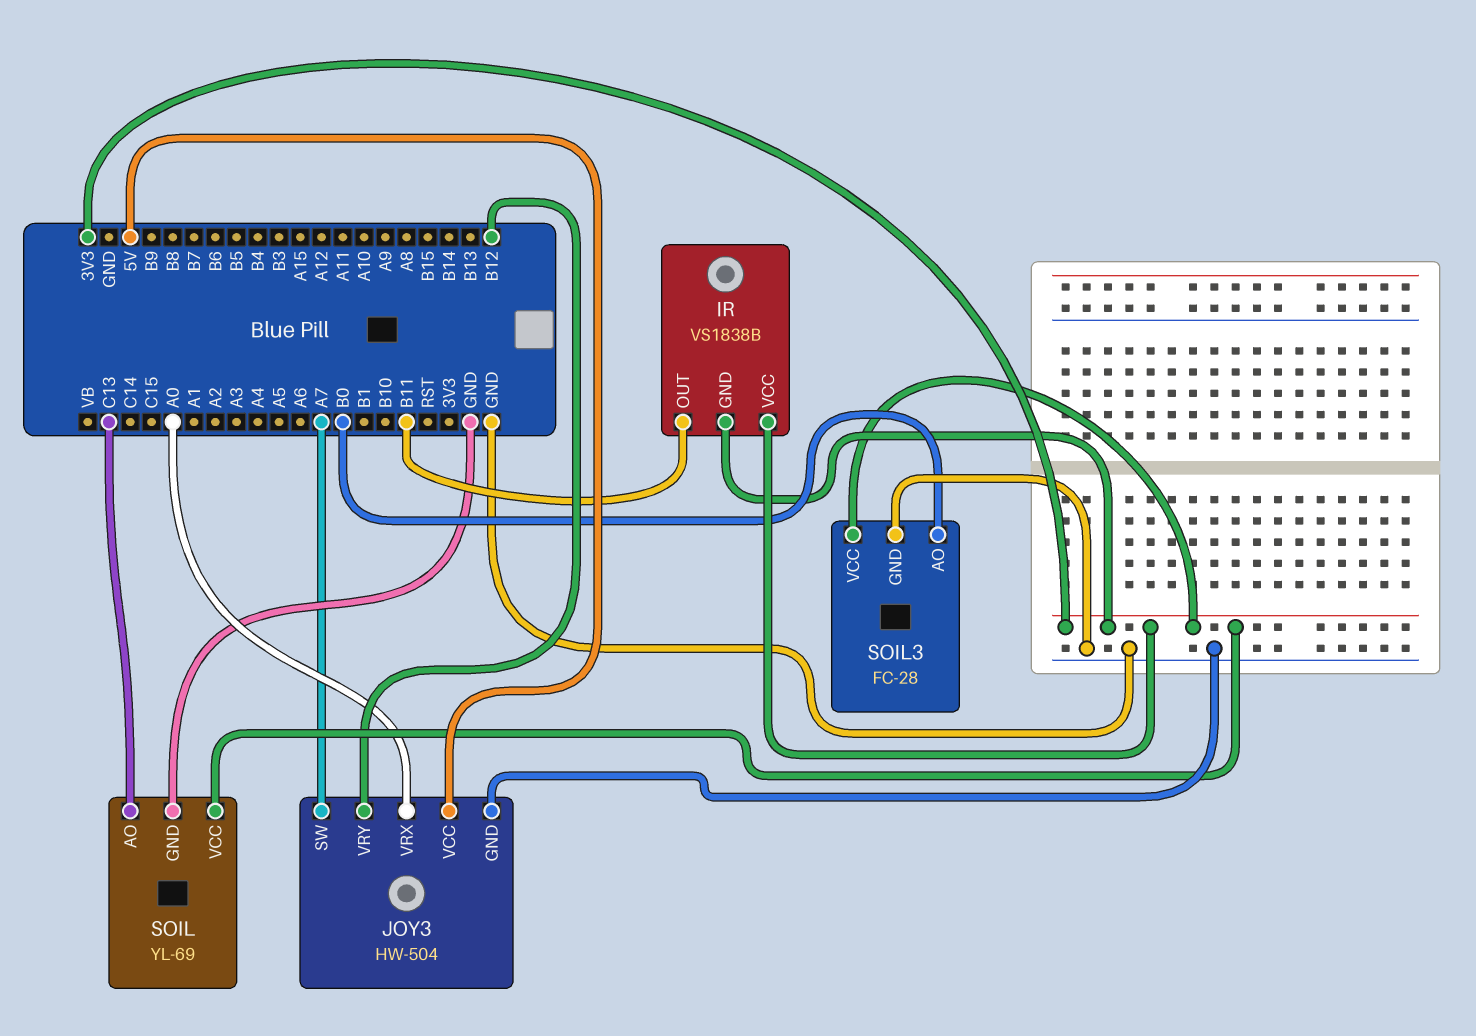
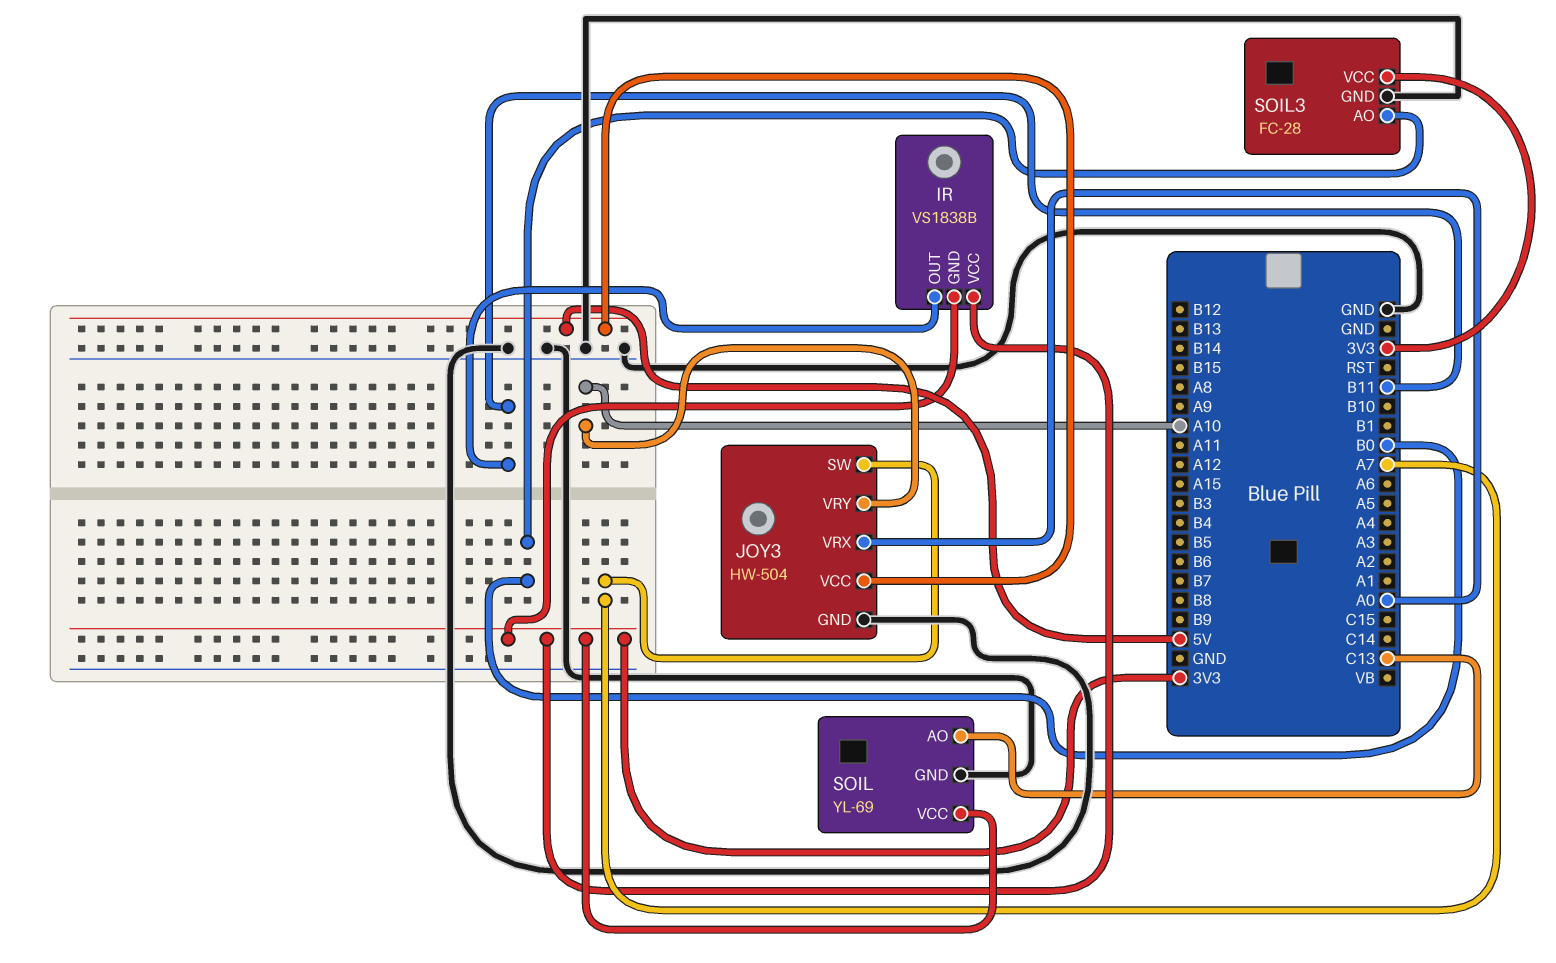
JOY3 pin VRY: B12 -> A10

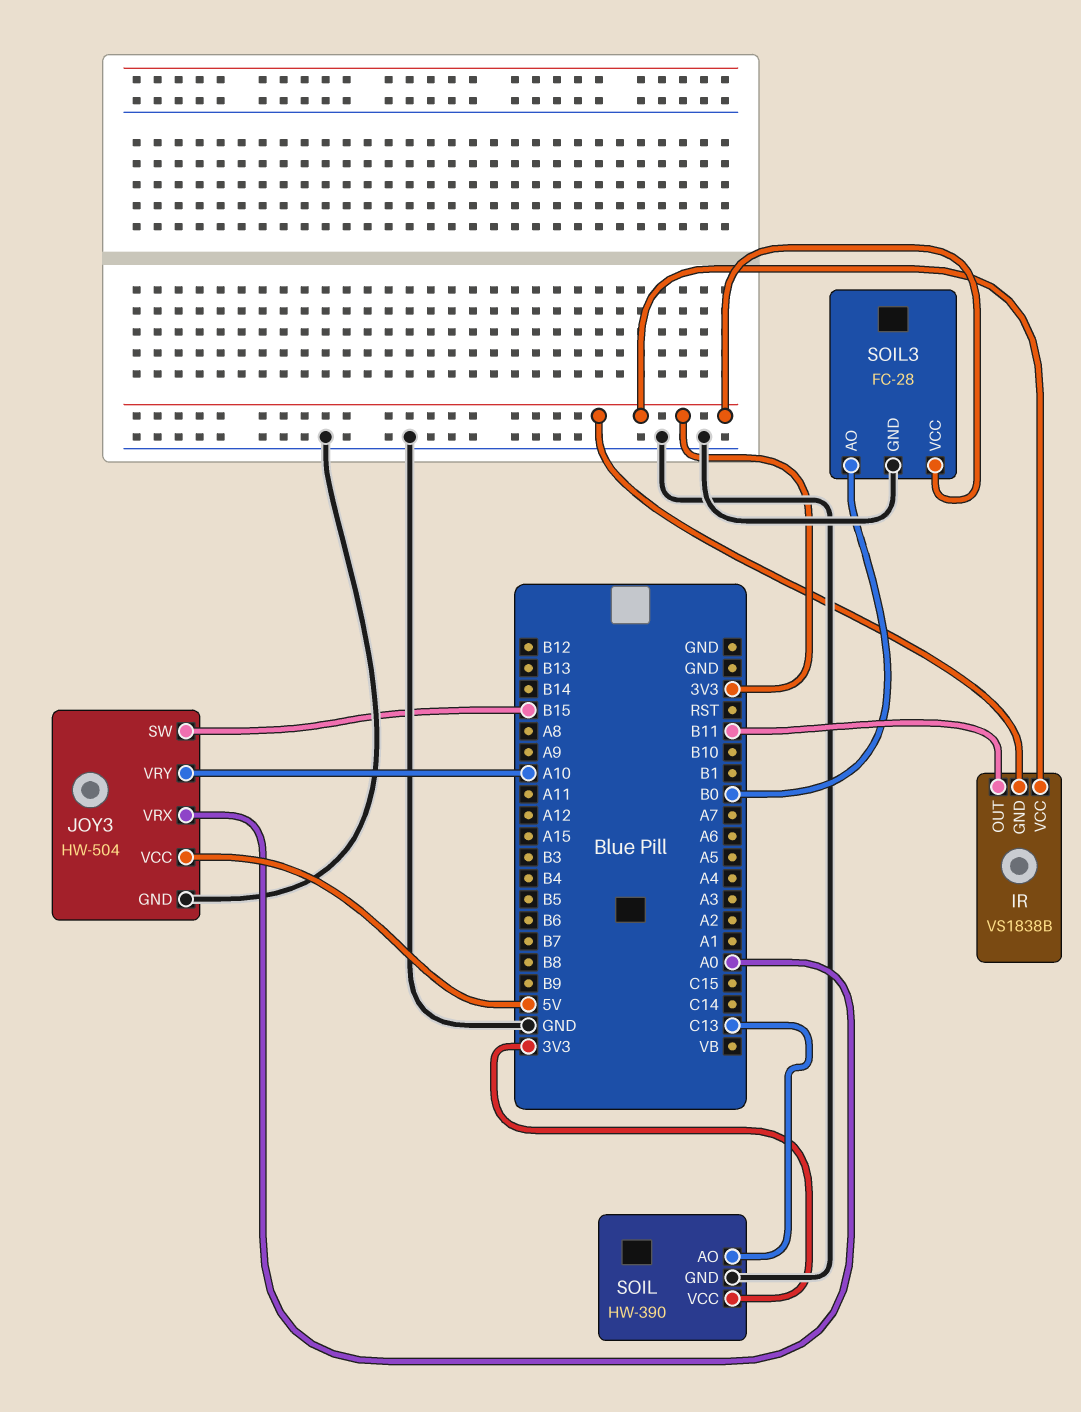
JOY3 pin SW: A7 -> B15
SOIL: YL-69 -> HW-390

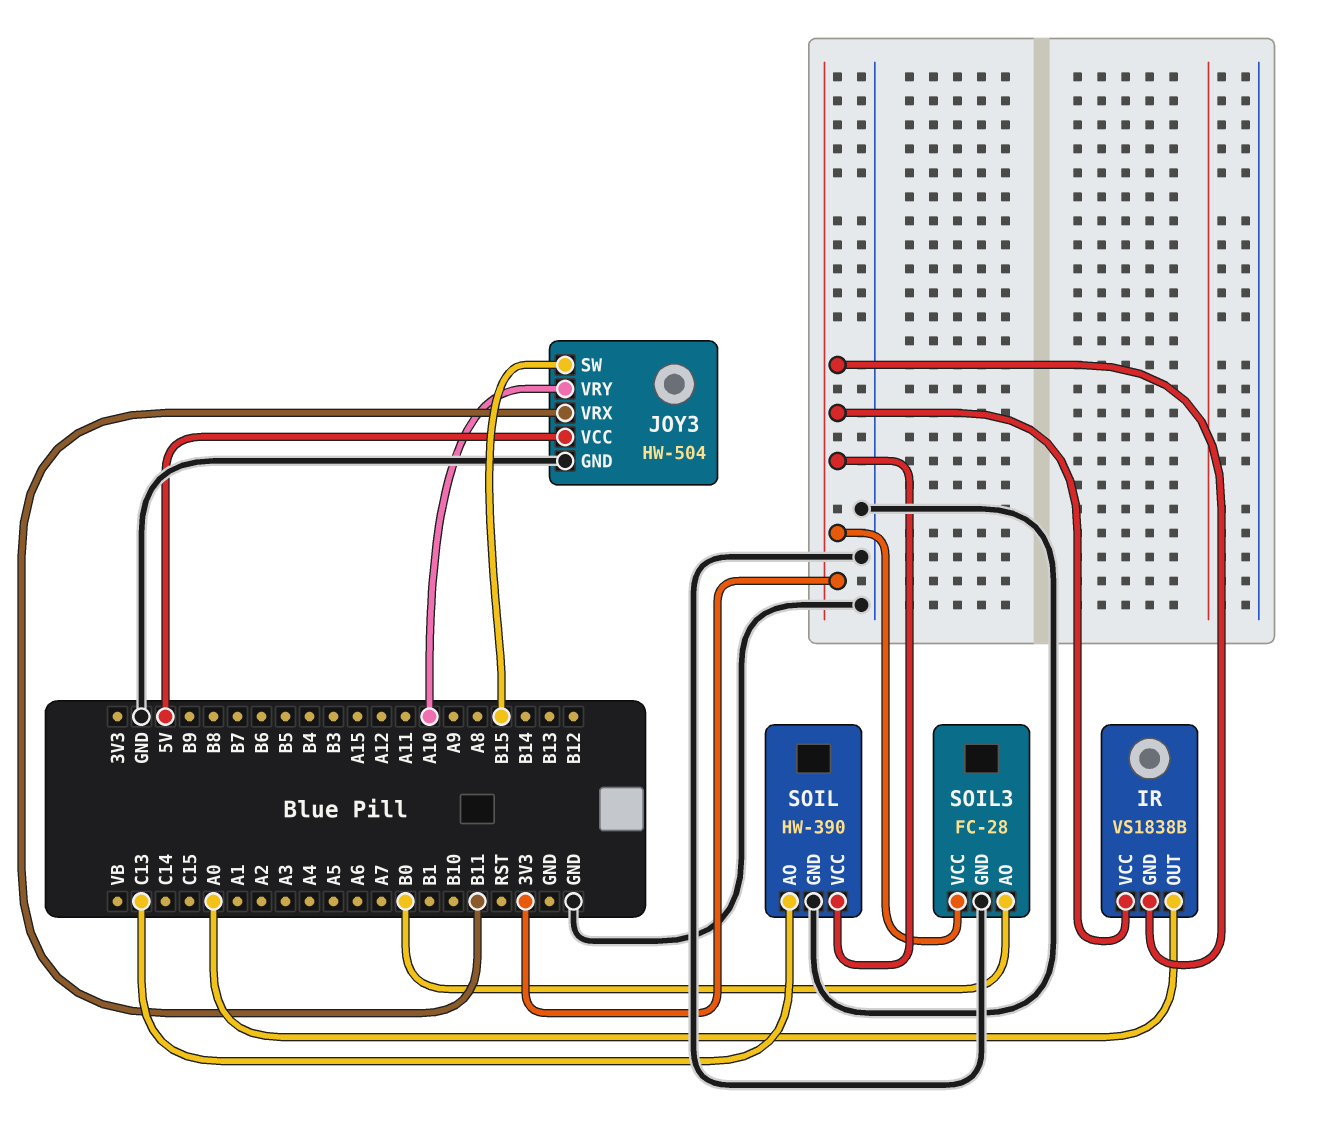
IR pin OUT: B11 -> A0
JOY3 pin VRX: A0 -> B11

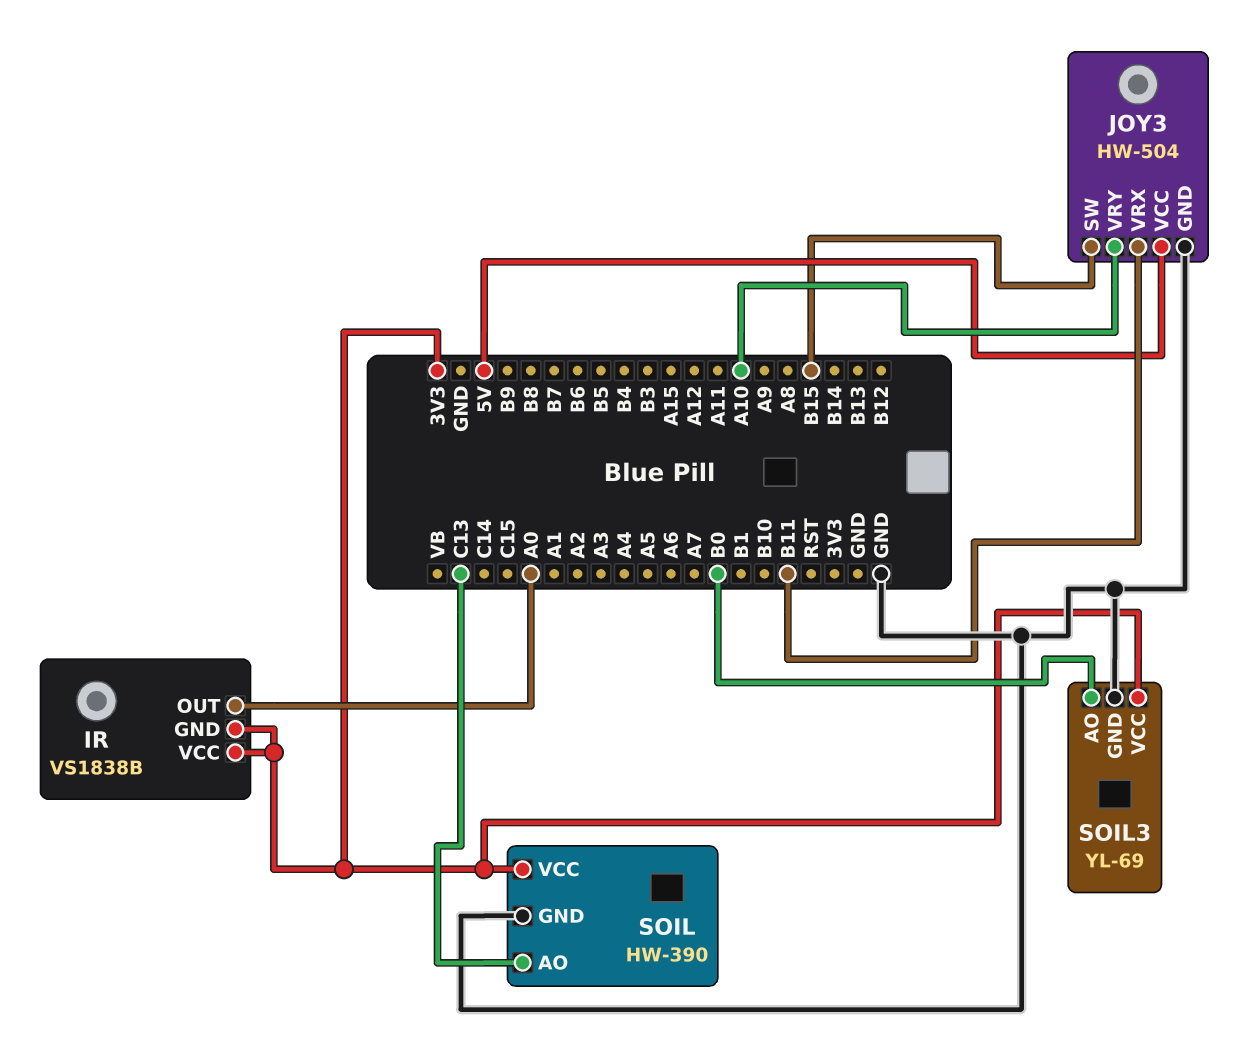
SOIL3: FC-28 -> YL-69

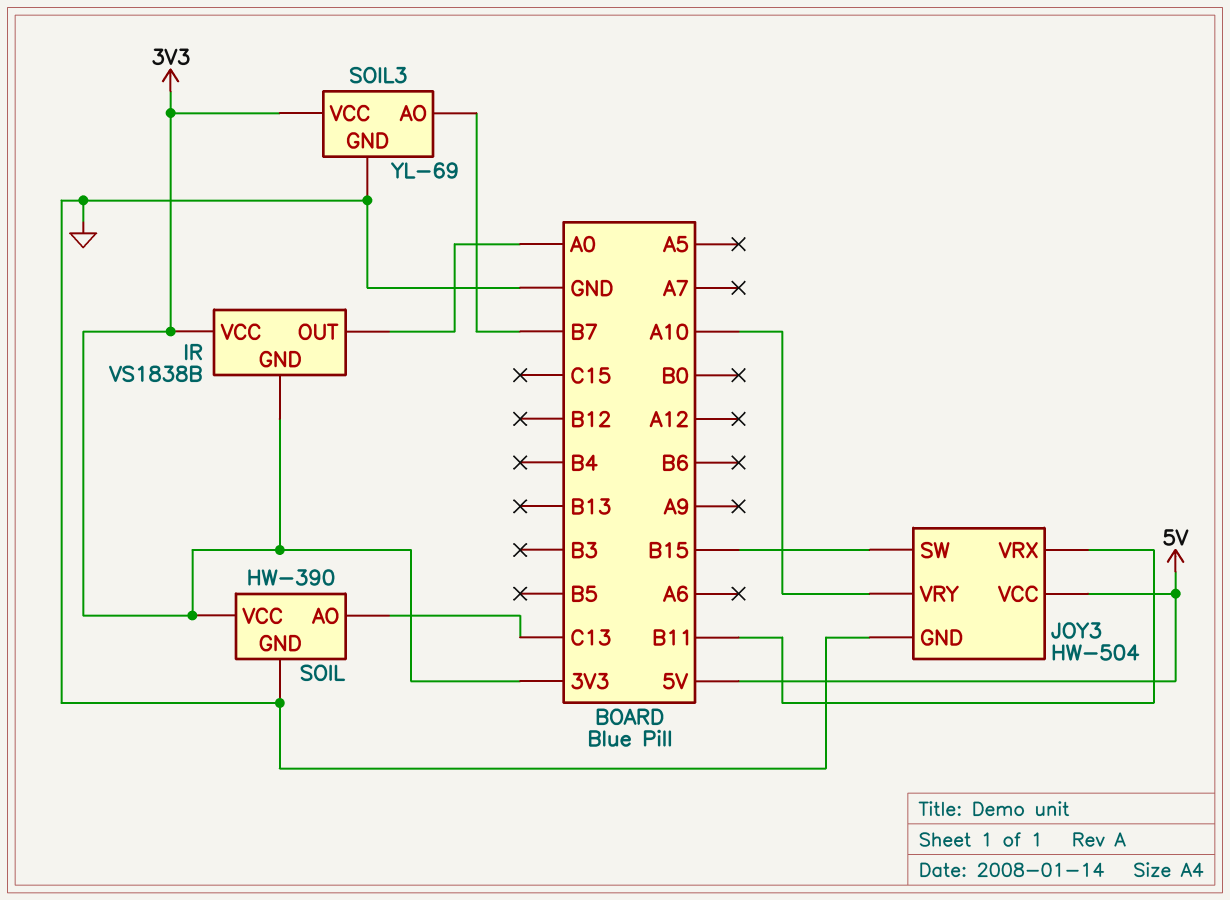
SOIL3 pin AO: B0 -> B7

